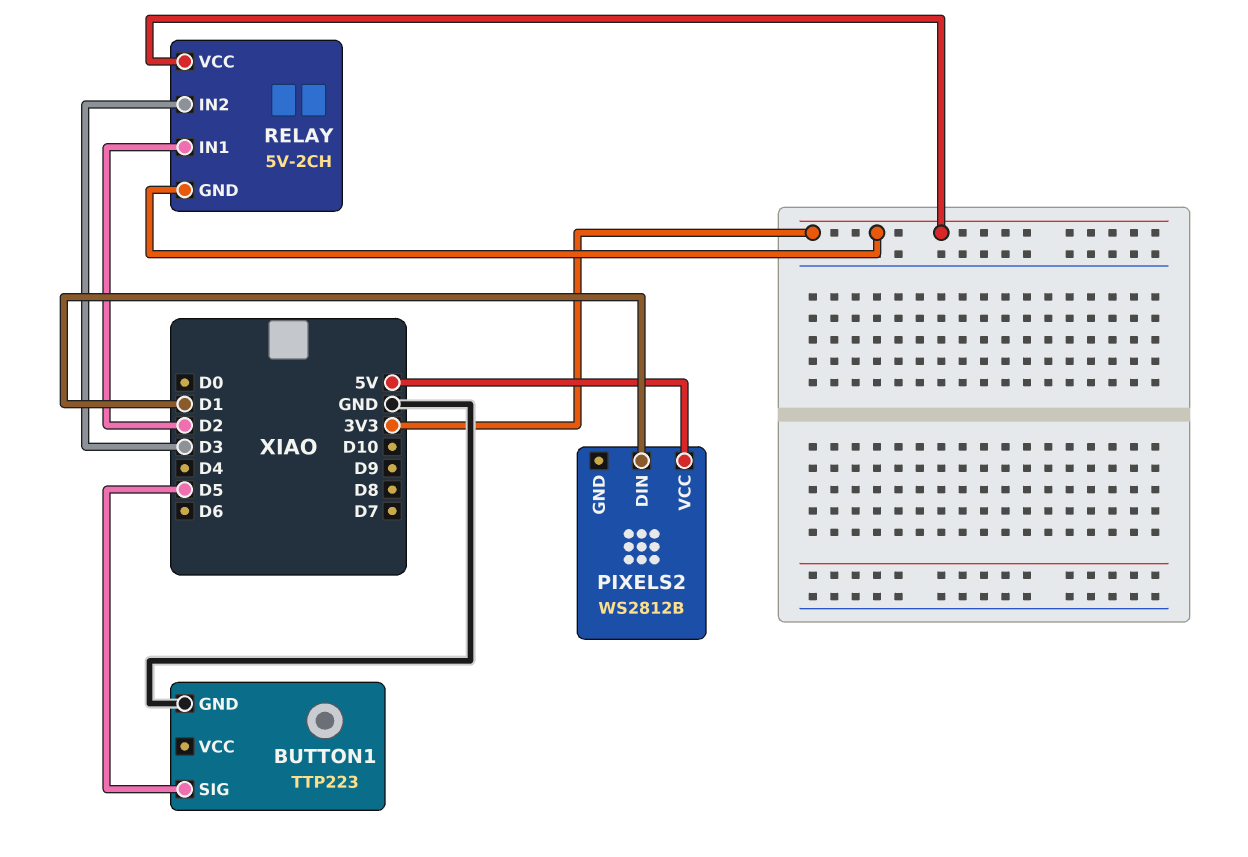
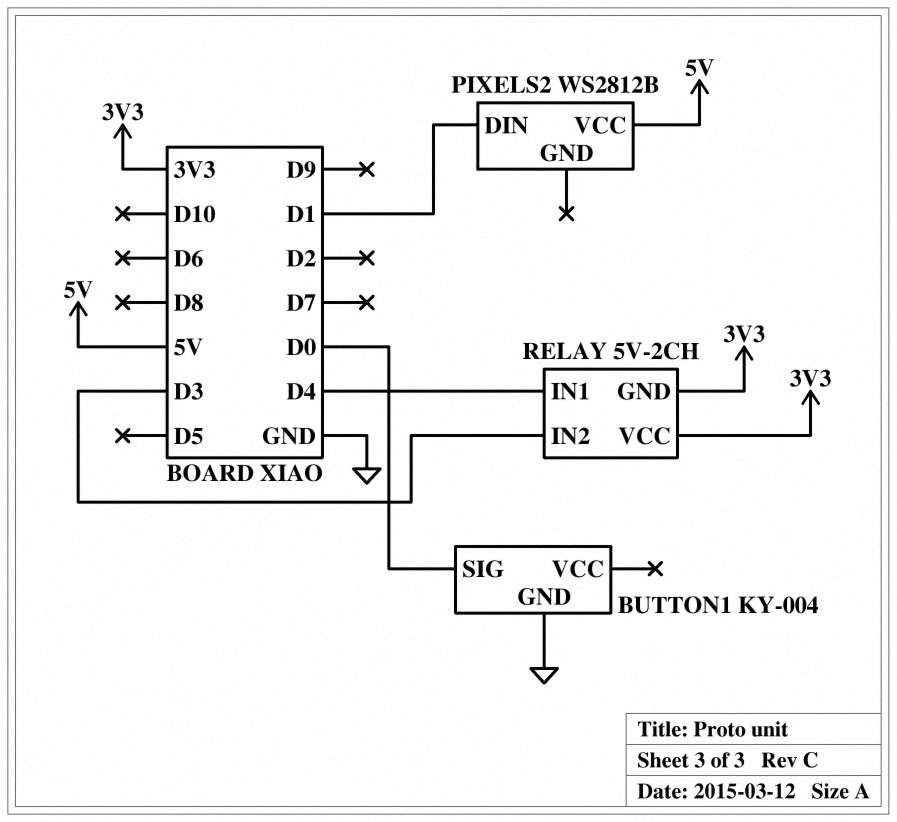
BUTTON1: TTP223 -> KY-004
BUTTON1 pin SIG: D5 -> D0
RELAY pin IN1: D2 -> D4

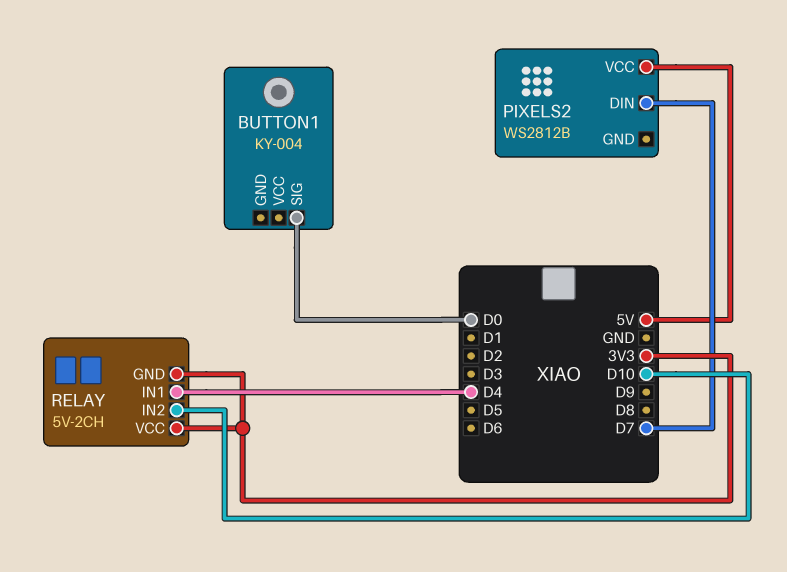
BUTTON1 pin GND: GND -> none
PIXELS2 pin DIN: D1 -> D7
RELAY pin IN2: D3 -> D10

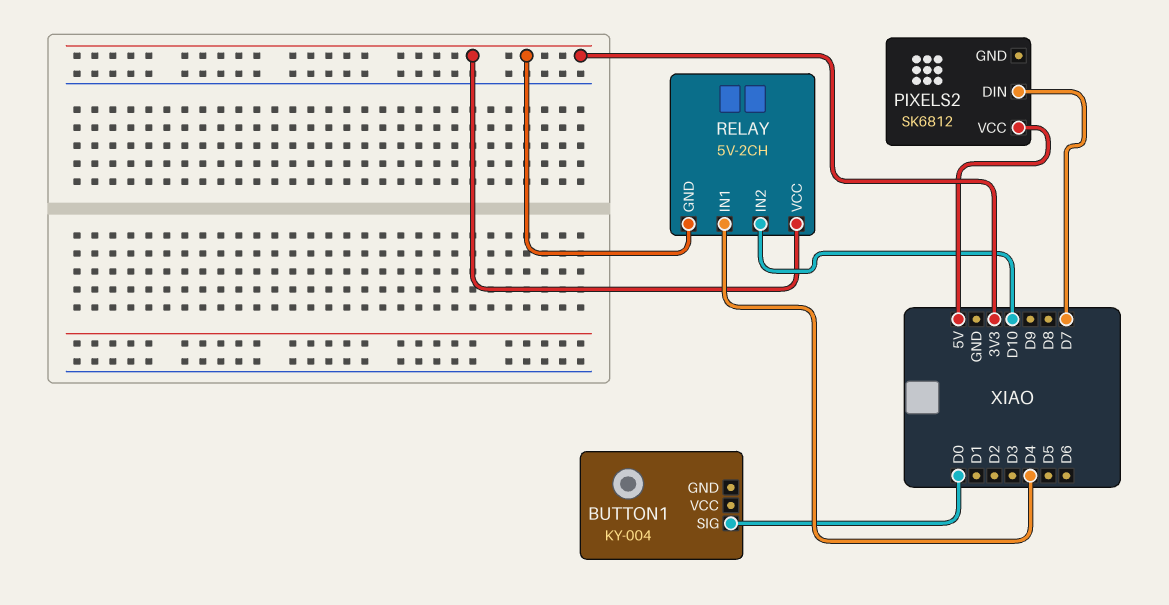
PIXELS2: WS2812B -> SK6812

